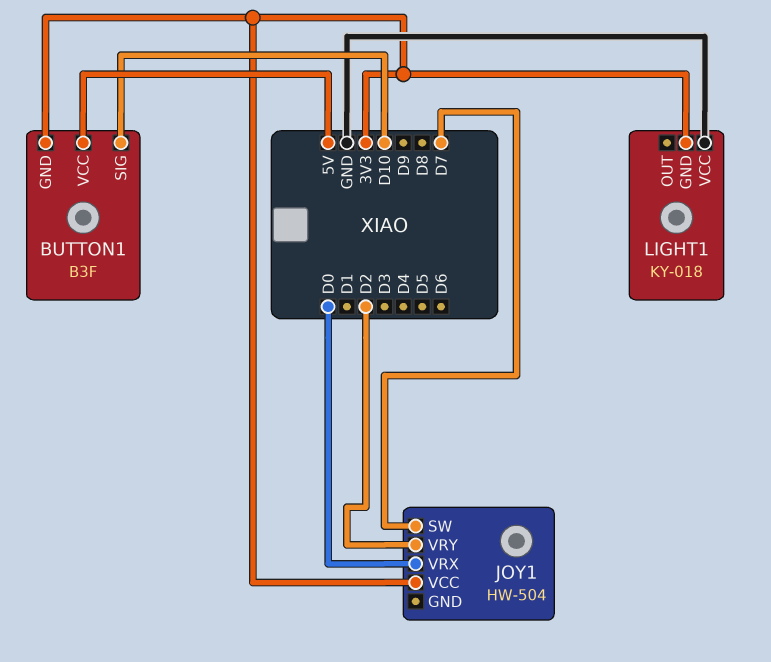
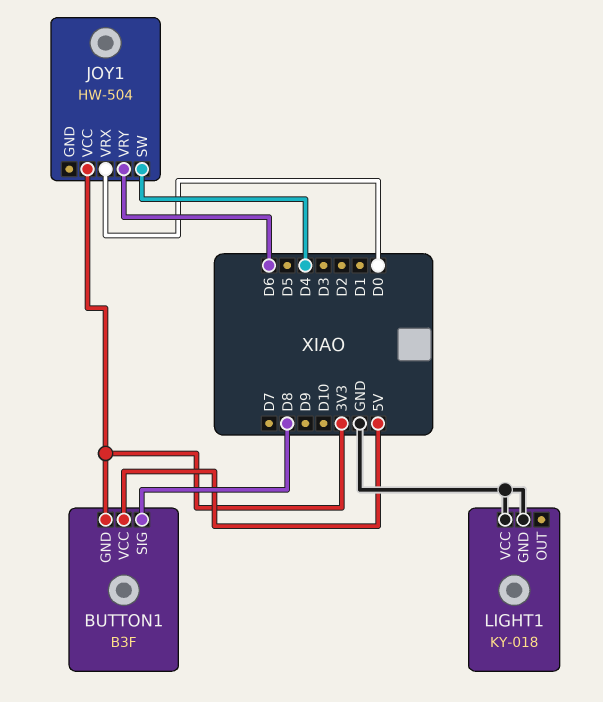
BUTTON1 pin SIG: D10 -> D8
JOY1 pin SW: D7 -> D4
JOY1 pin VRY: D2 -> D6
LIGHT1 pin GND: 3V3 -> GND

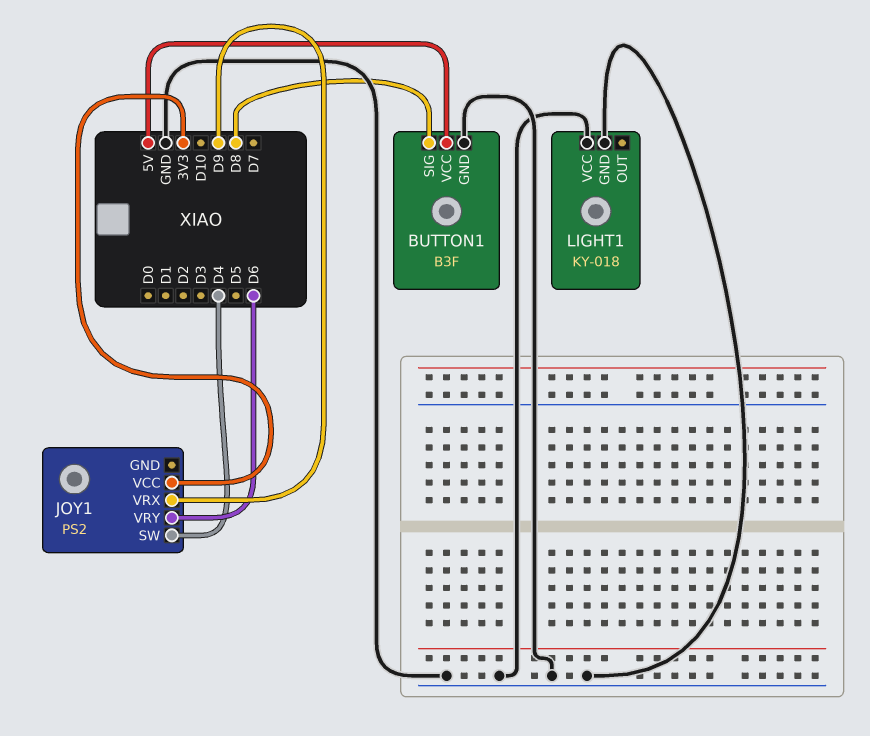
BUTTON1 pin GND: 3V3 -> GND
JOY1: HW-504 -> PS2
JOY1 pin VRX: D0 -> D9

